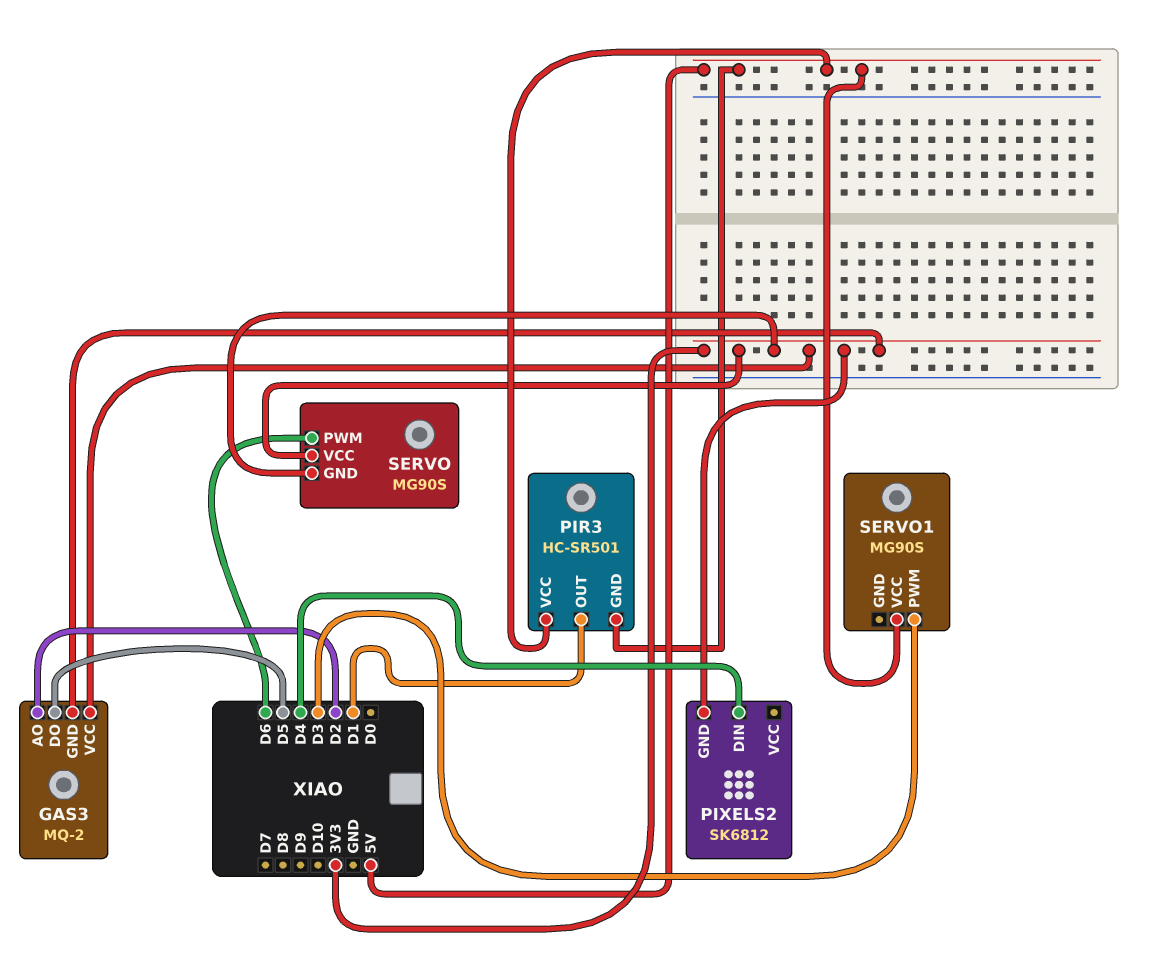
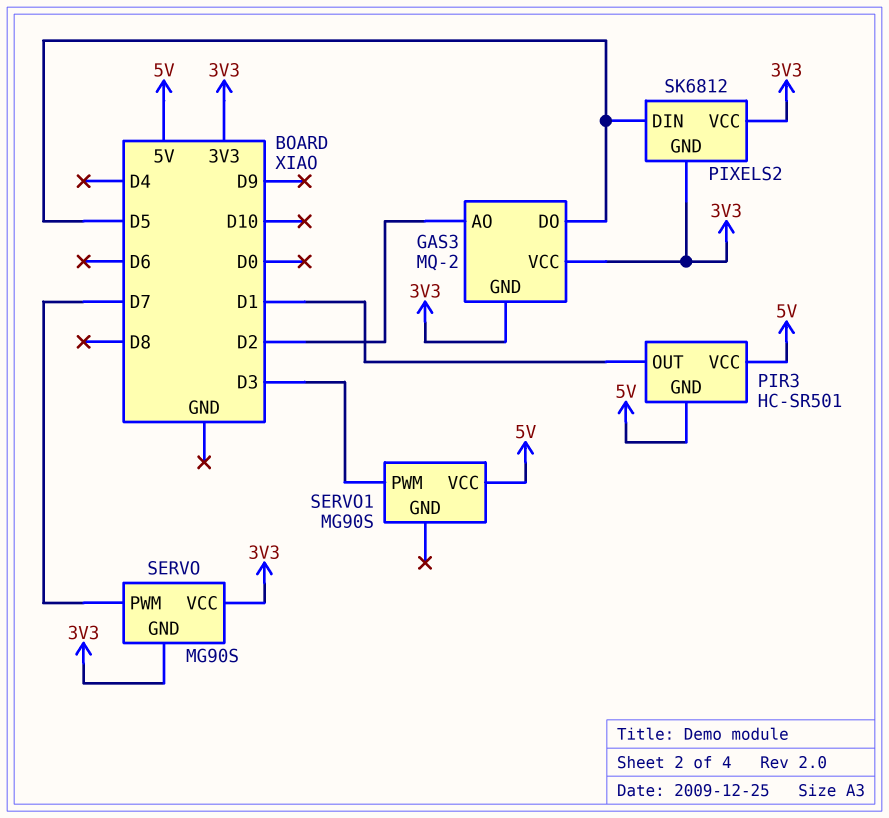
PIXELS2 pin DIN: D4 -> D5
PIXELS2 pin VCC: none -> 3V3
SERVO pin PWM: D6 -> D7

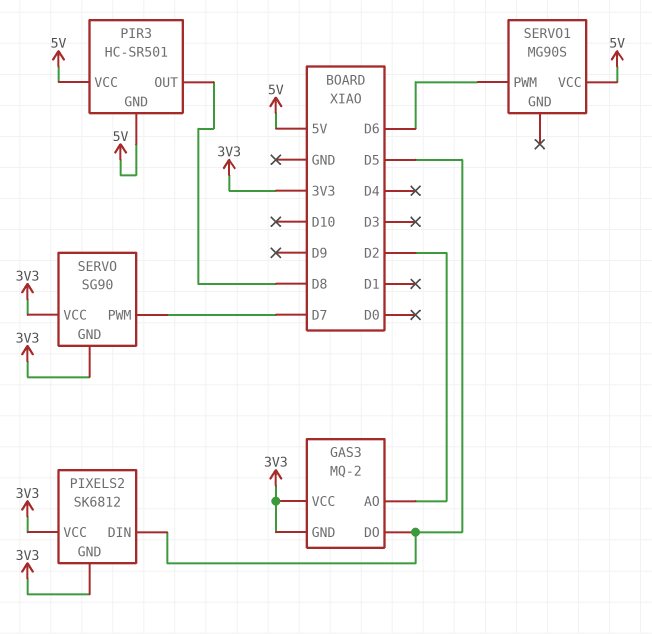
PIR3 pin OUT: D1 -> D8
SERVO: MG90S -> SG90
SERVO1 pin PWM: D3 -> D6

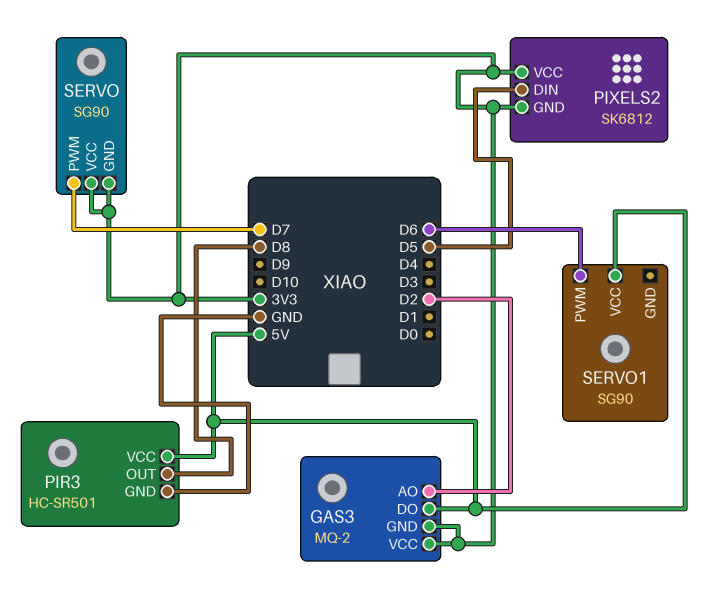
GAS3 pin DO: D5 -> 5V
PIR3 pin GND: 5V -> GND
SERVO1: MG90S -> SG90

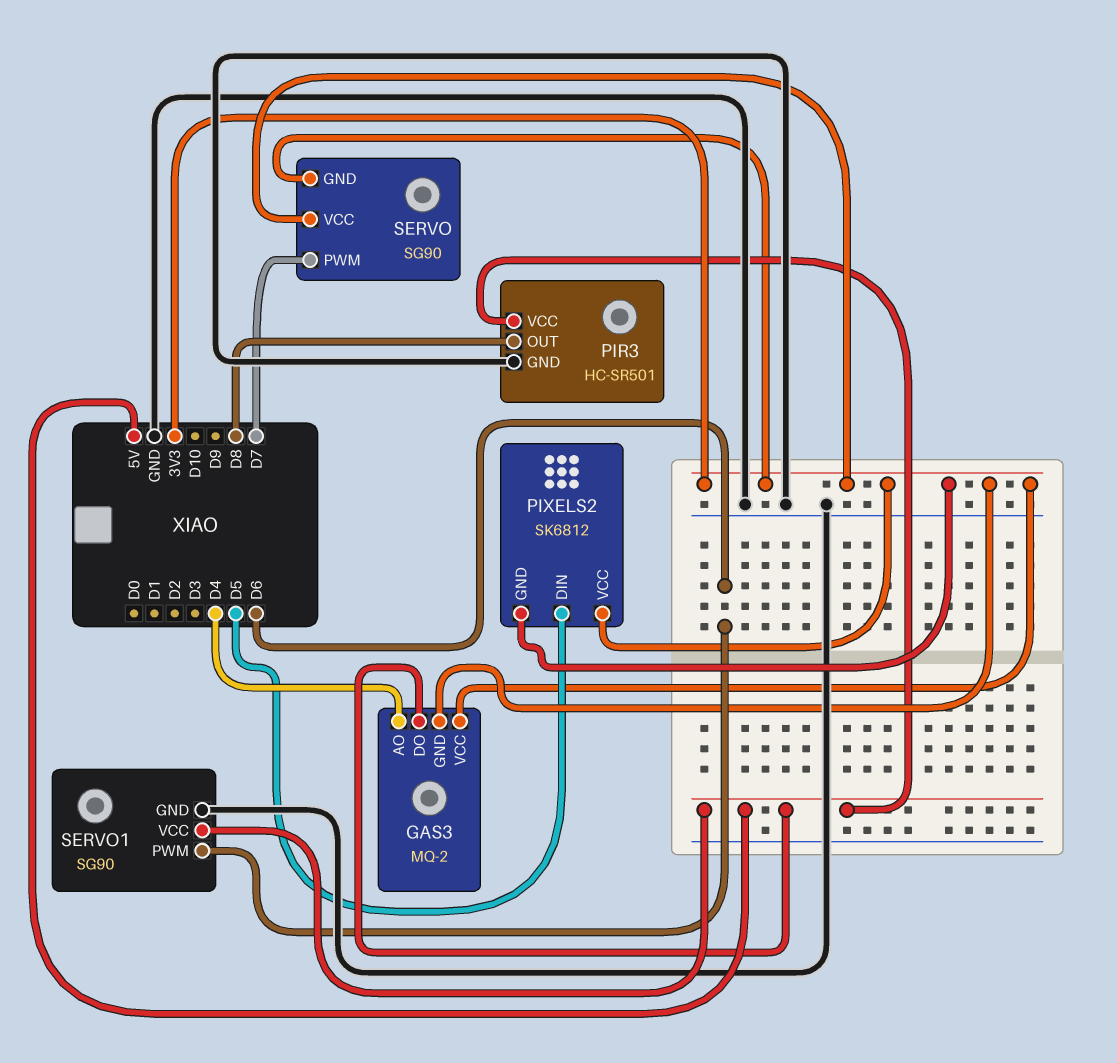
GAS3 pin AO: D2 -> D4
SERVO1 pin GND: none -> GND

